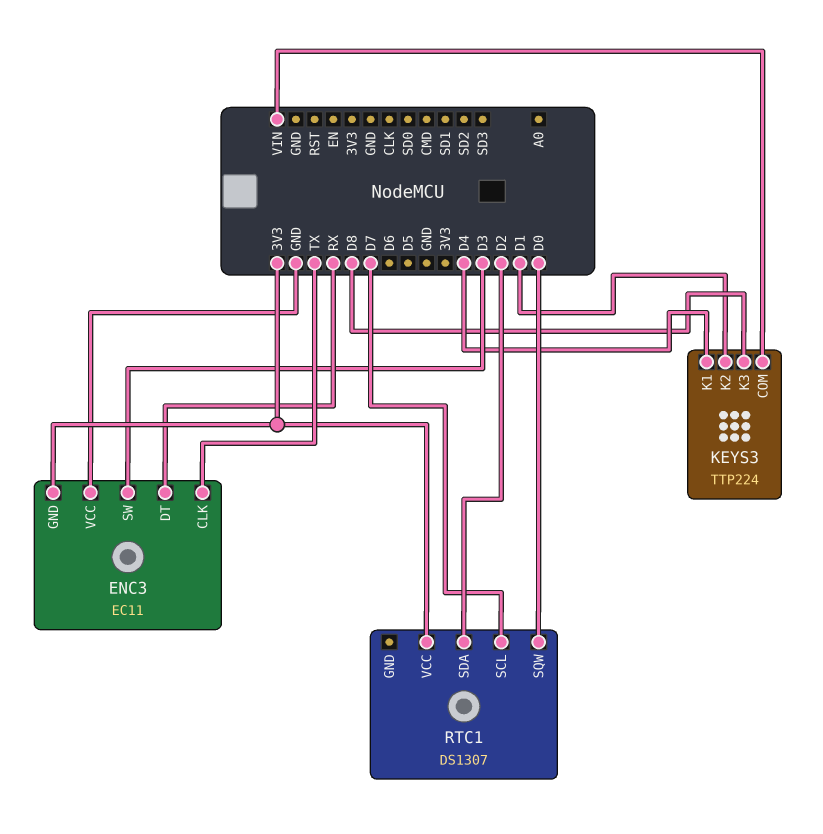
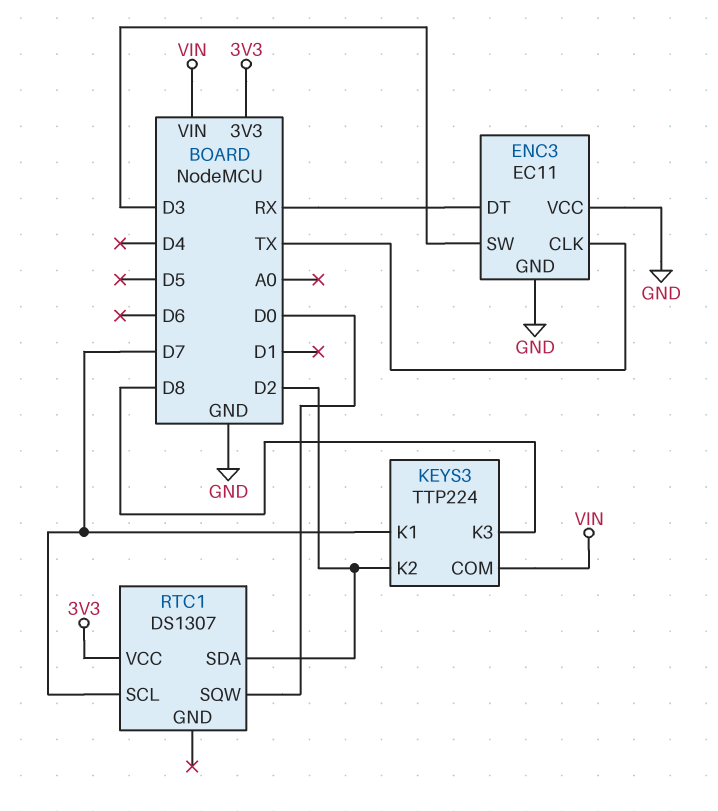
ENC3 pin GND: 3V3 -> GND
KEYS3 pin K1: D4 -> D7
KEYS3 pin K2: D1 -> D2

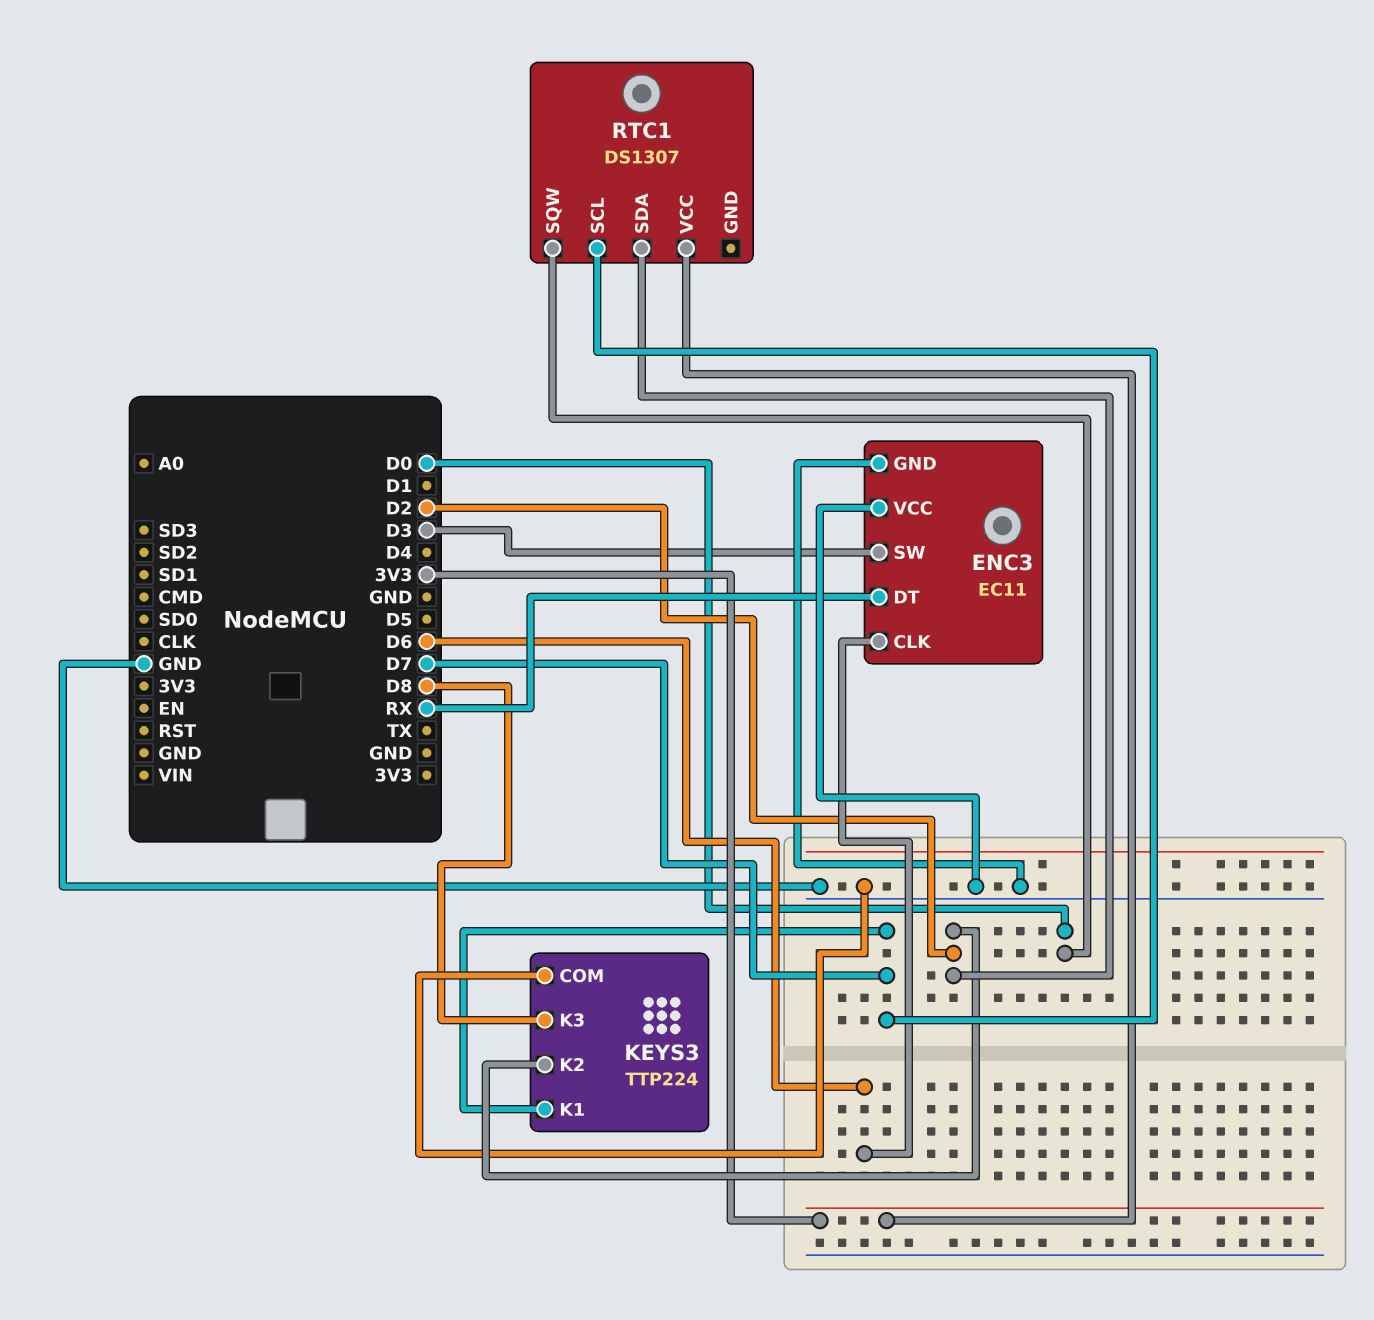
ENC3 pin CLK: TX -> D6
KEYS3 pin COM: VIN -> GND

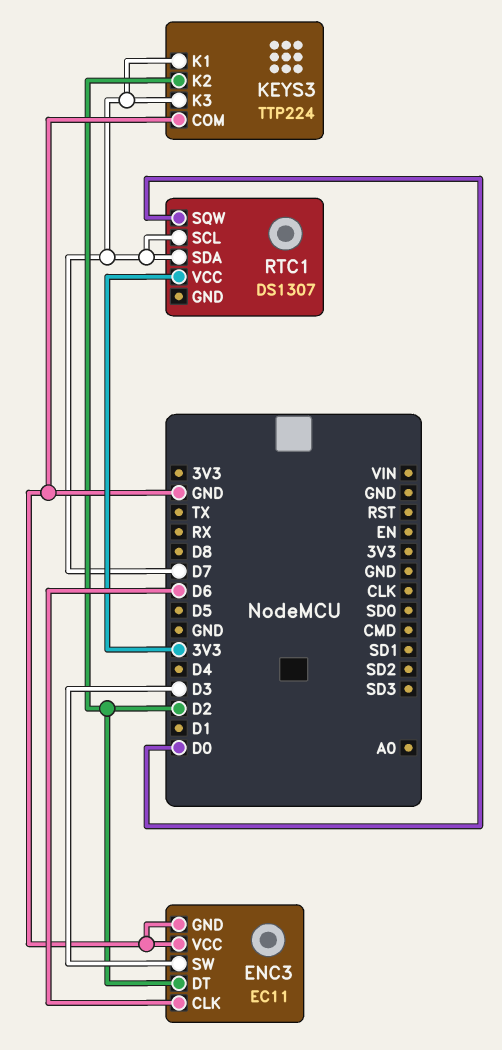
ENC3 pin DT: RX -> D2
KEYS3 pin K3: D8 -> D7
RTC1 pin SDA: D2 -> D7

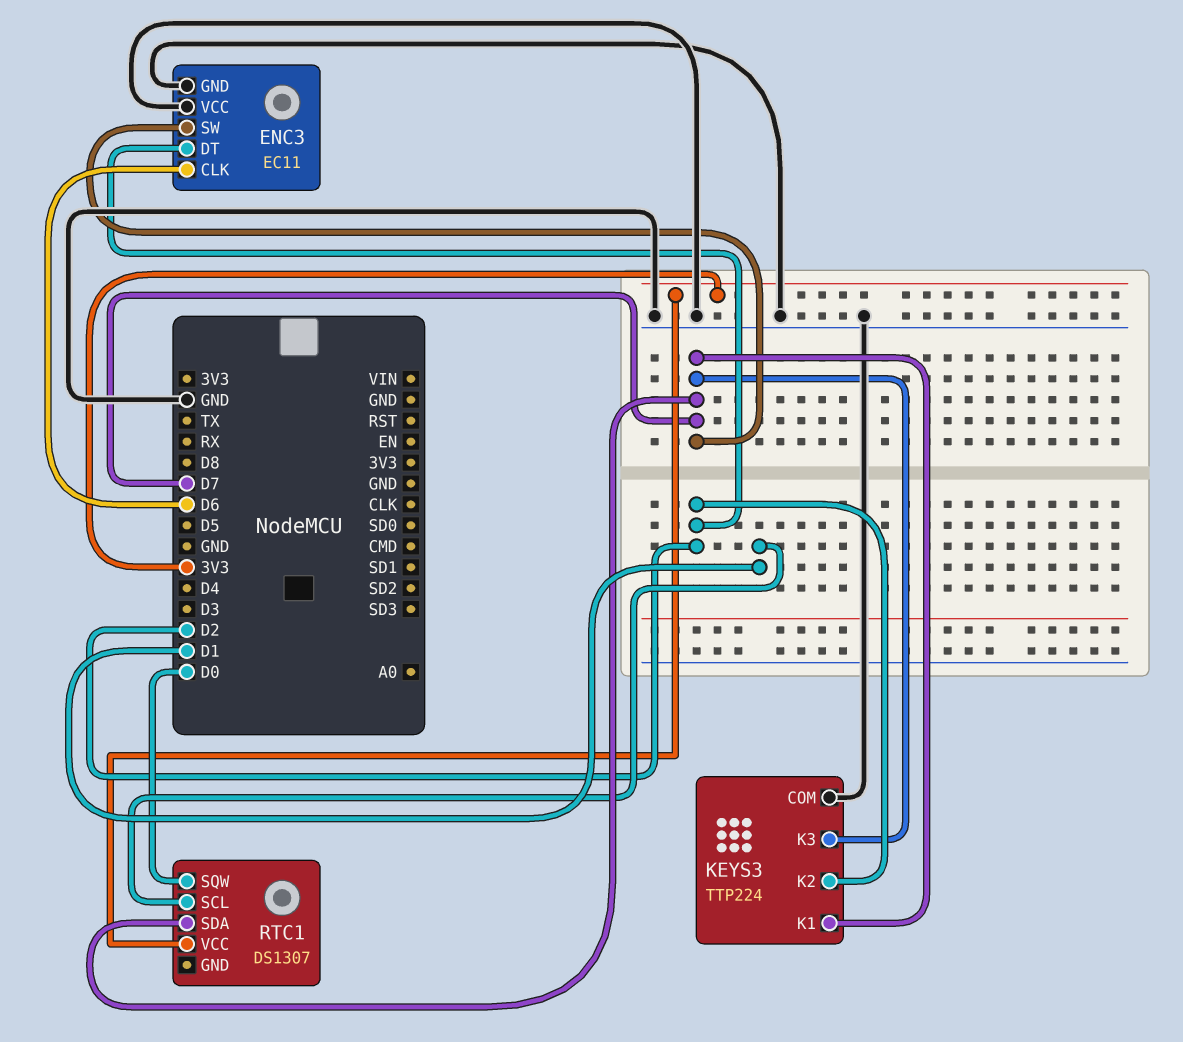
ENC3 pin SW: D3 -> D7
RTC1 pin SCL: D7 -> D1

